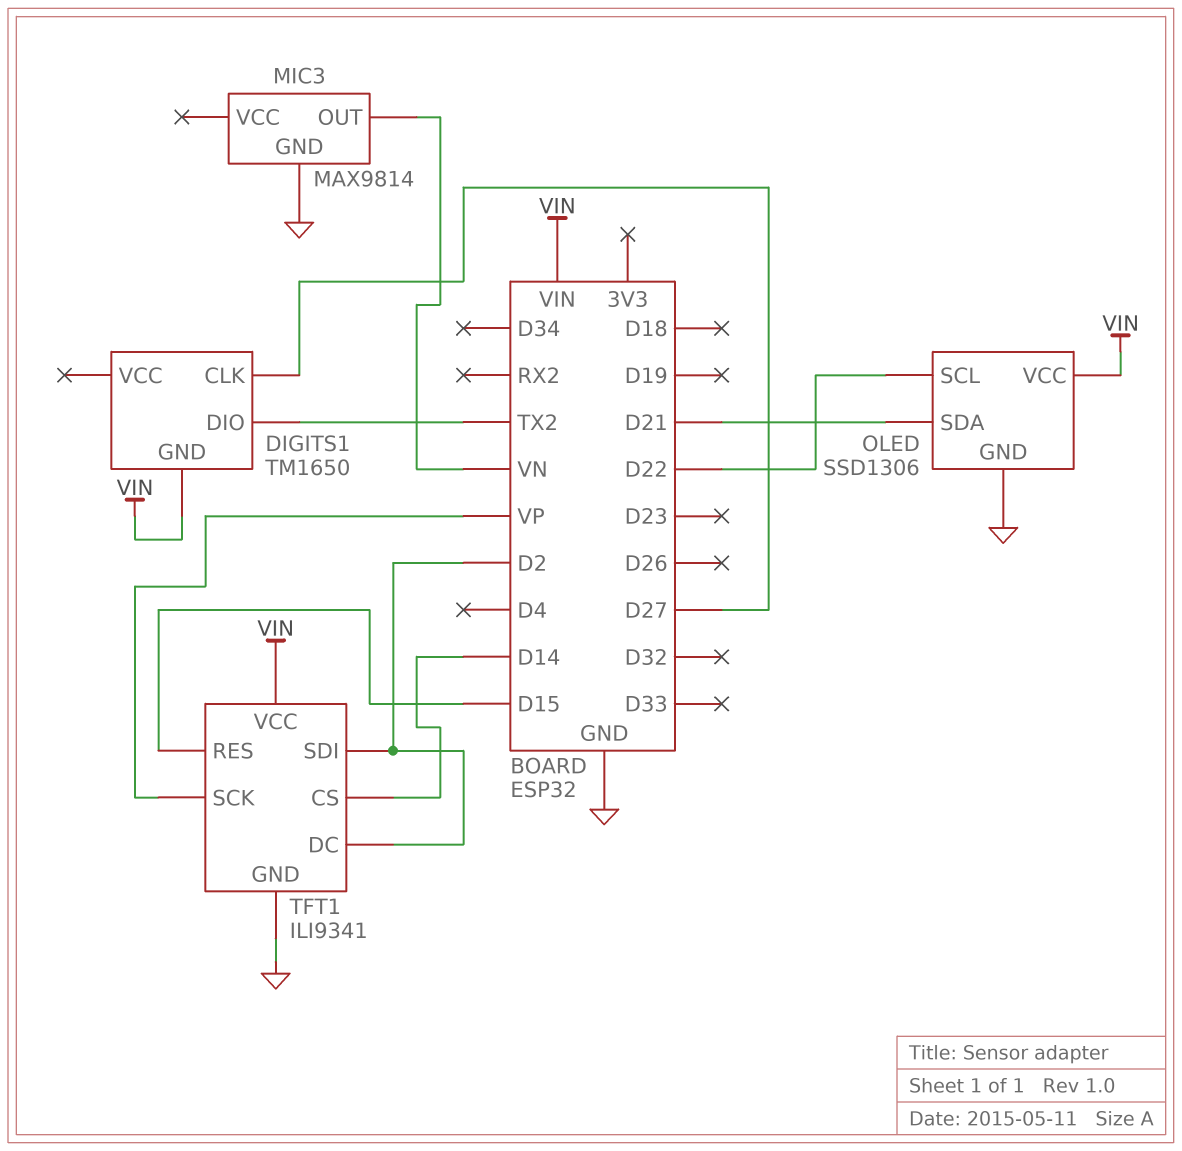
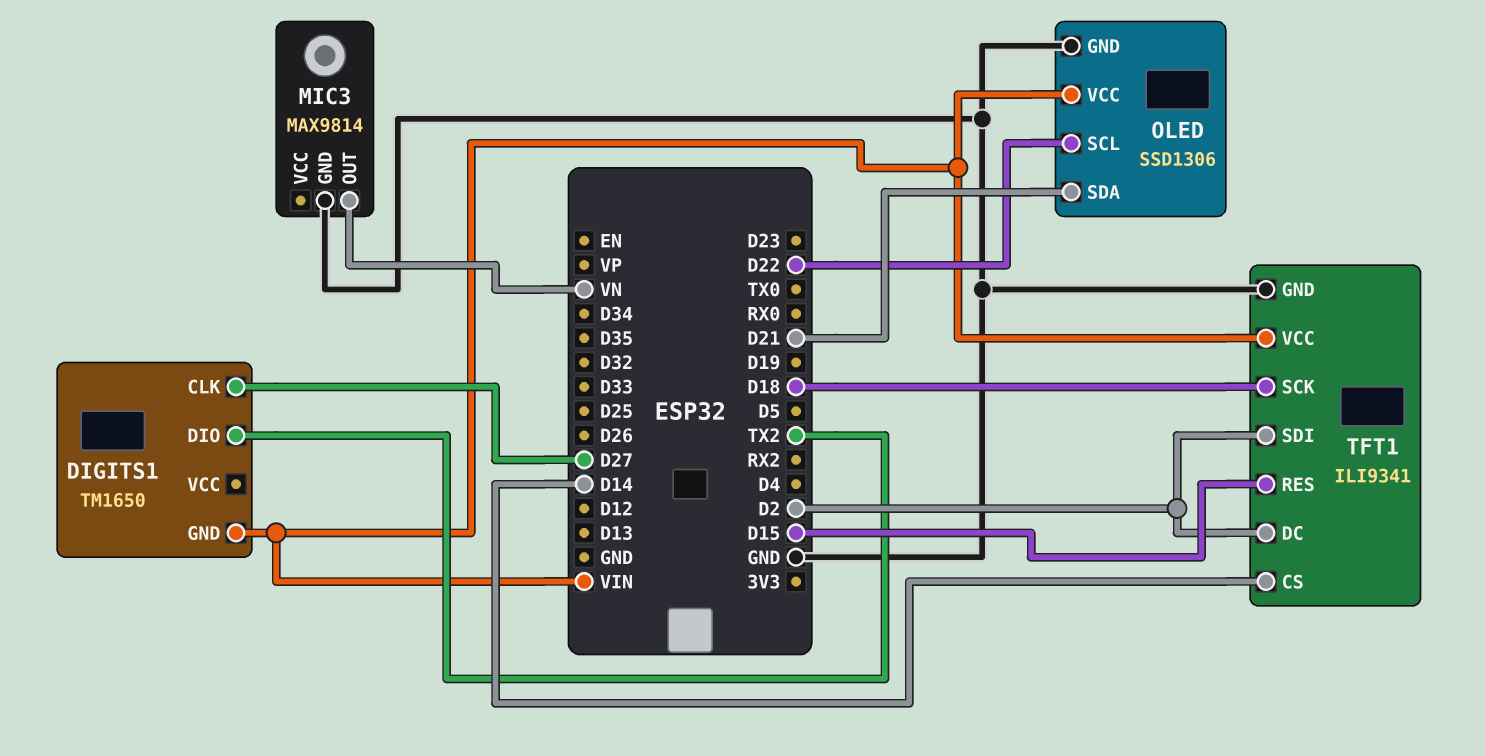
TFT1 pin SCK: VP -> D18

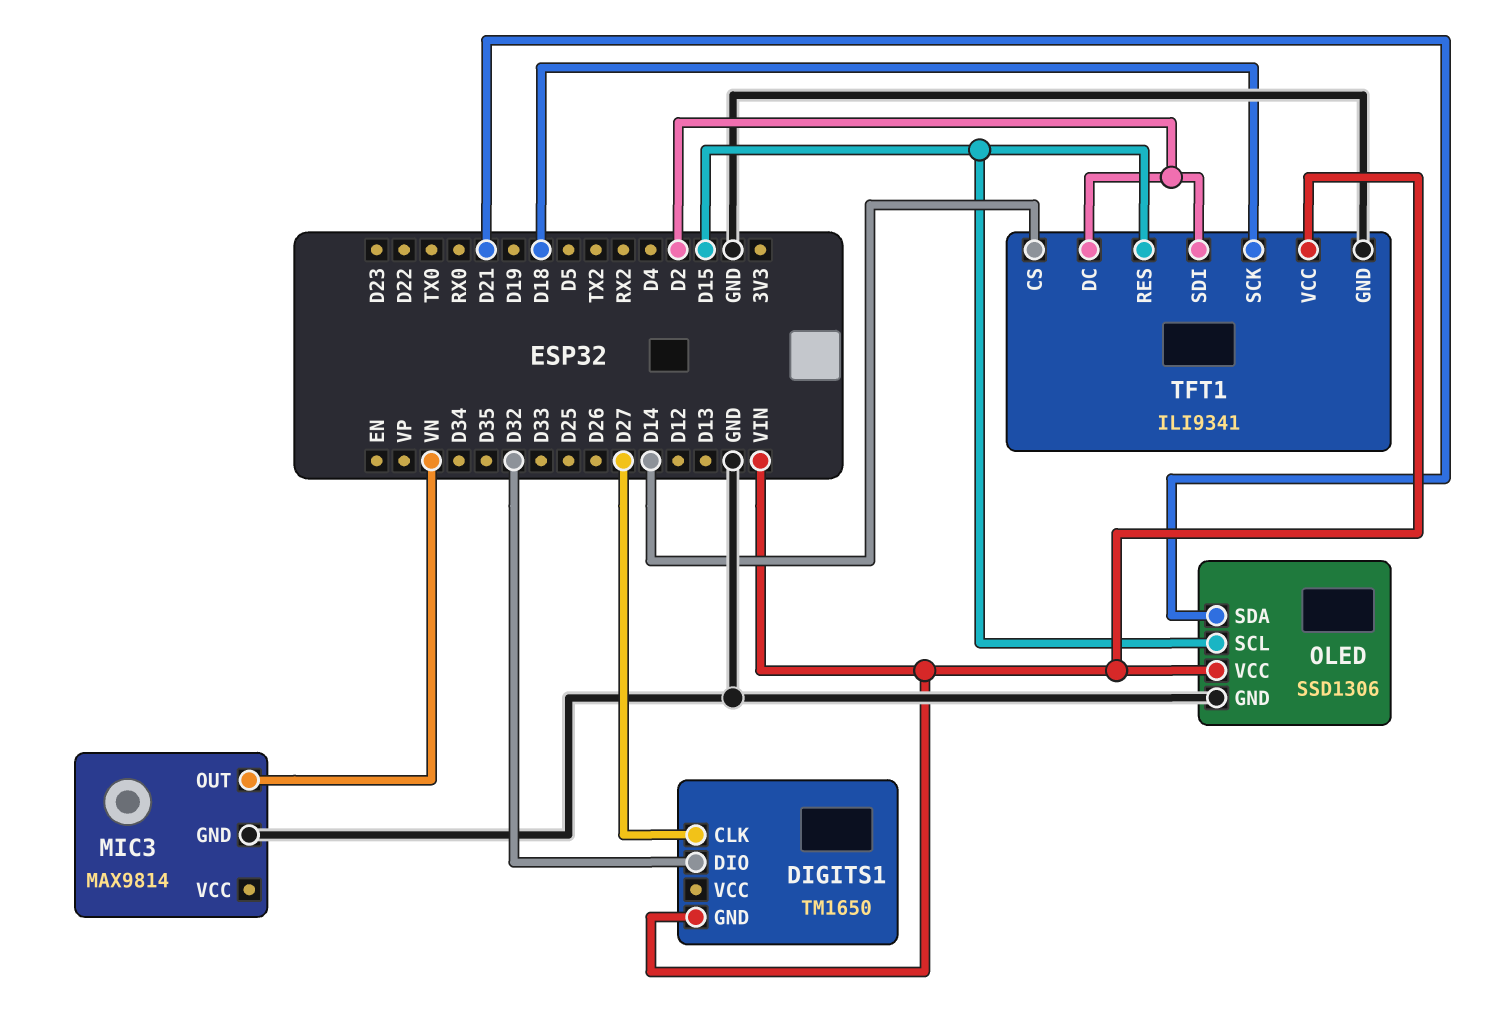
DIGITS1 pin DIO: TX2 -> D32
OLED pin SCL: D22 -> D15

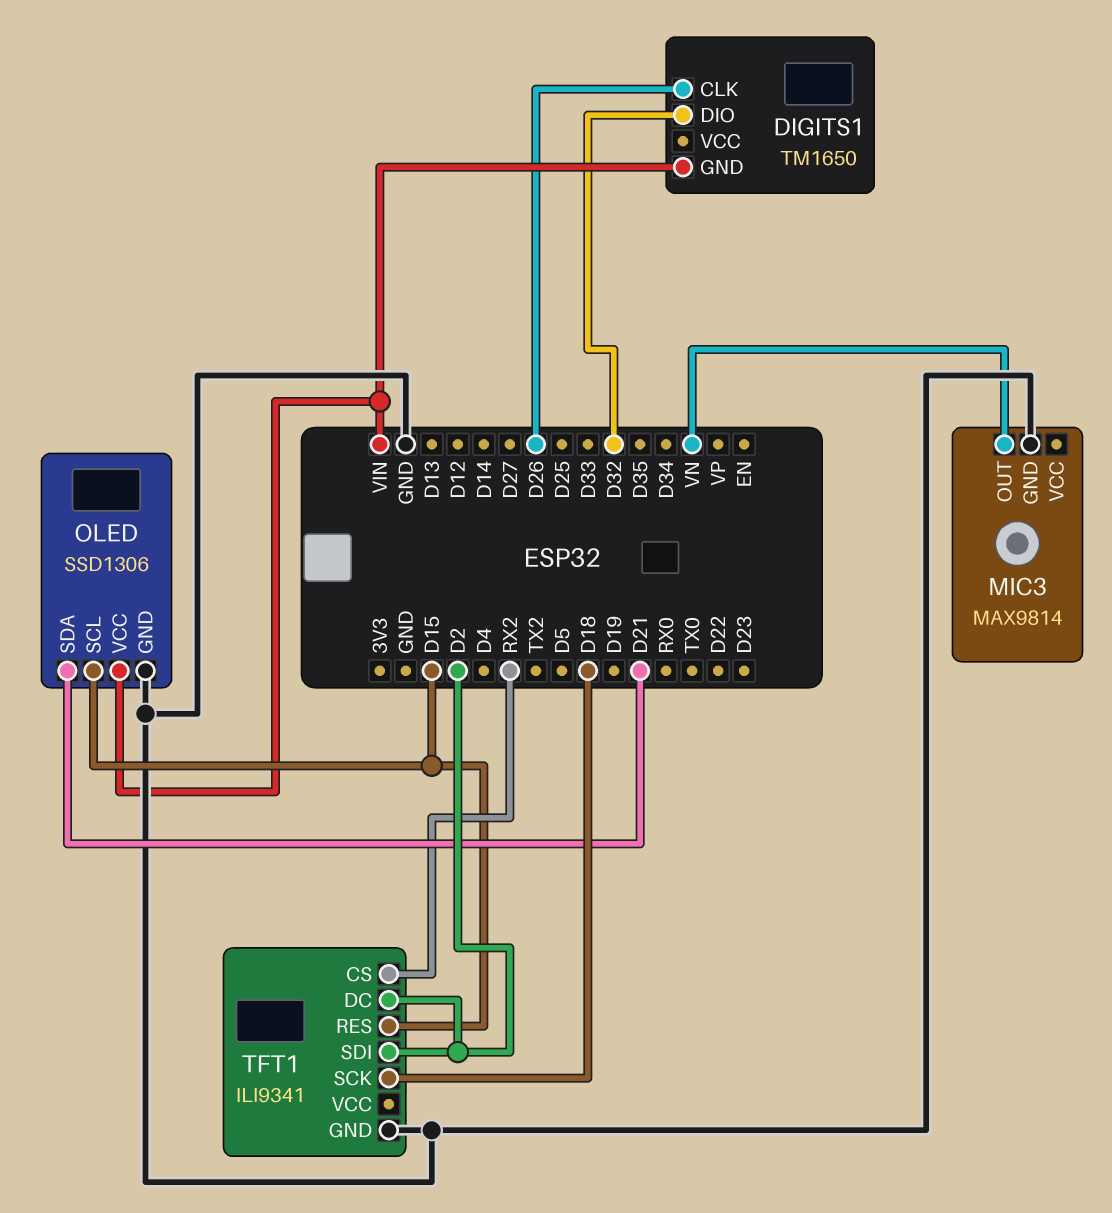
DIGITS1 pin CLK: D27 -> D26
TFT1 pin CS: D14 -> RX2
TFT1 pin VCC: VIN -> none

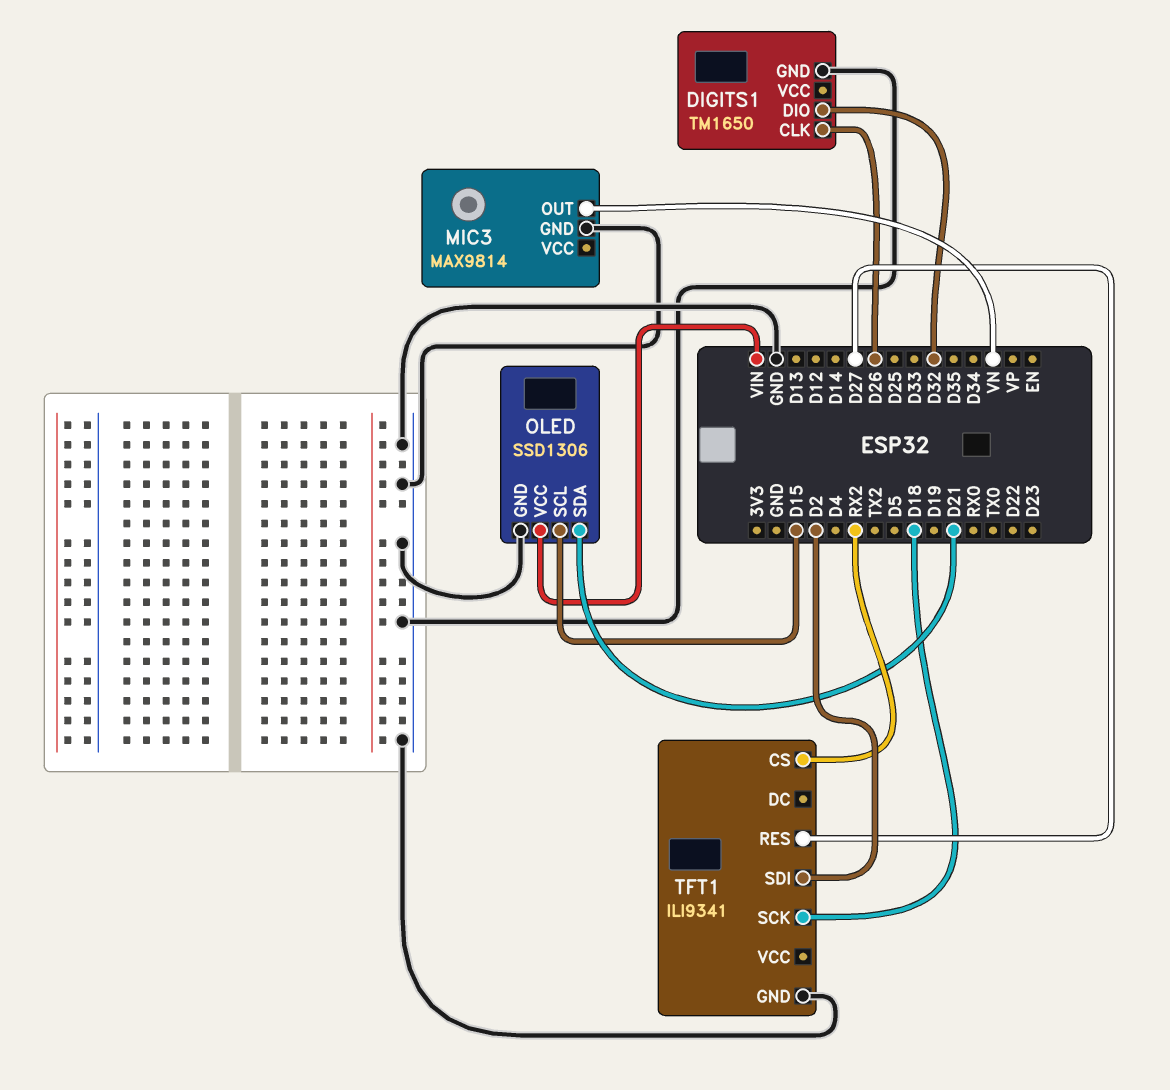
DIGITS1 pin GND: VIN -> GND
TFT1 pin DC: D2 -> none
TFT1 pin RES: D15 -> D27

